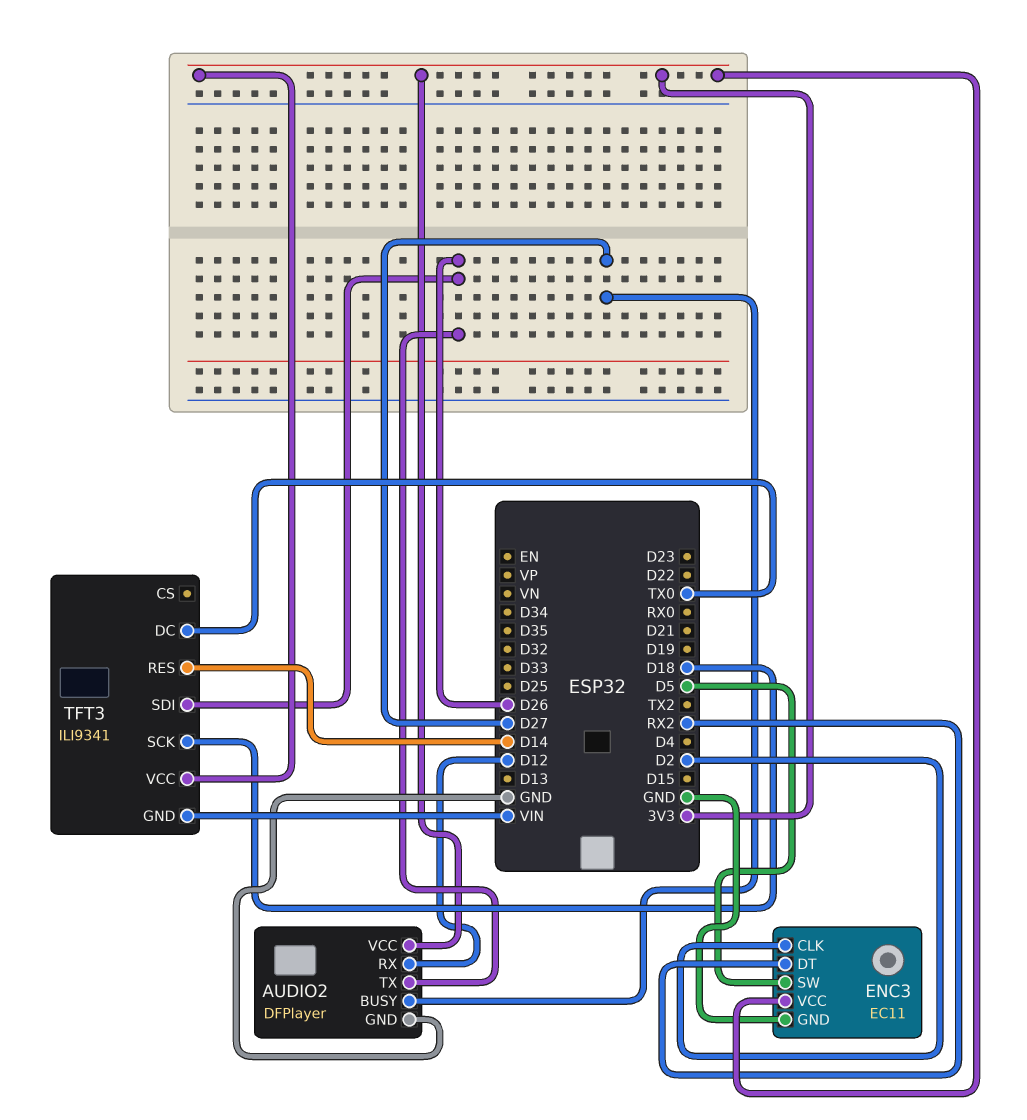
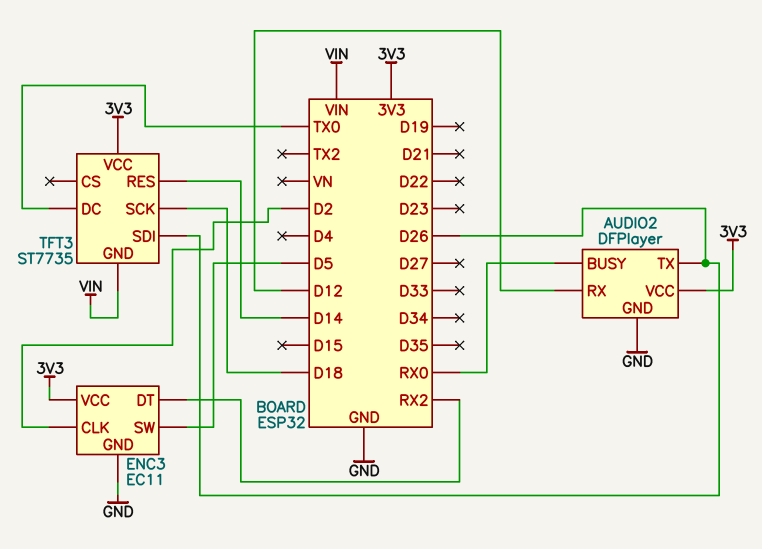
AUDIO2 pin BUSY: D27 -> RX0
TFT3: ILI9341 -> ST7735

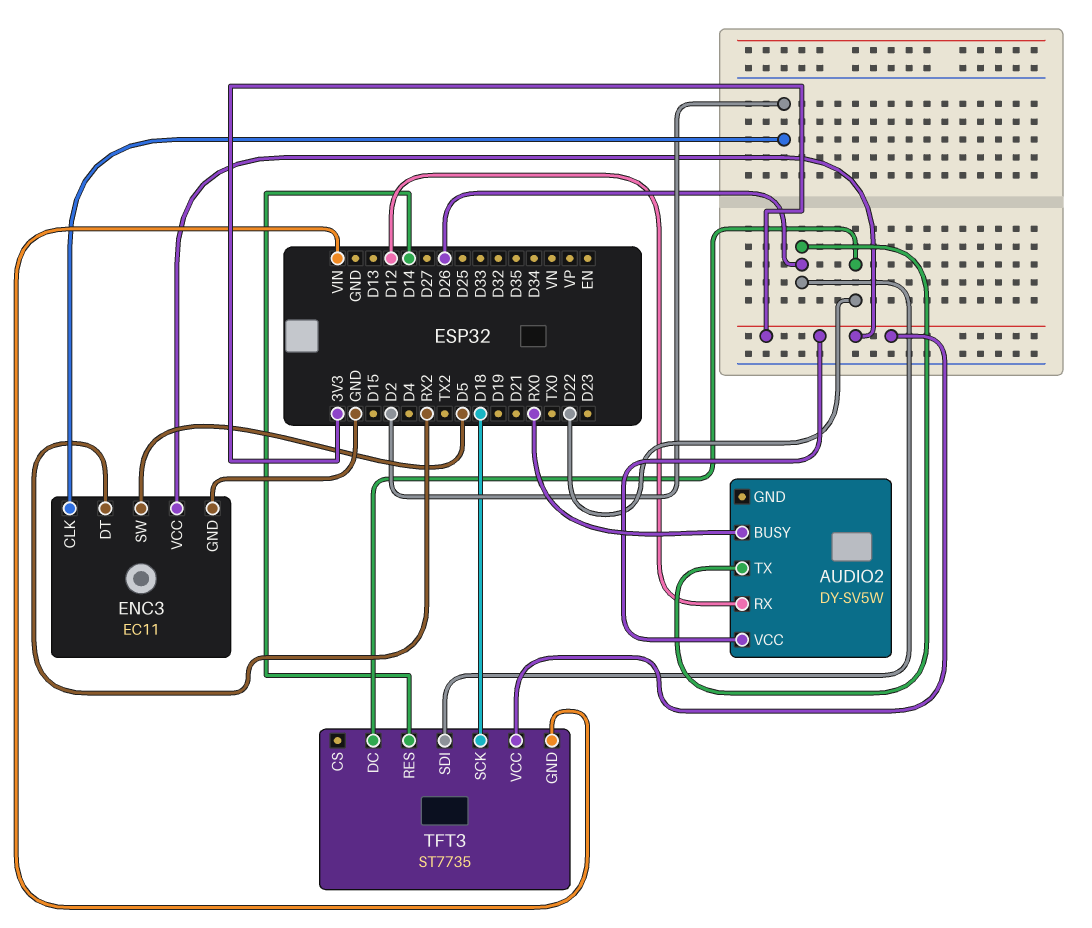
AUDIO2: DFPlayer -> DY-SV5W
AUDIO2 pin GND: GND -> none
TFT3 pin DC: TX0 -> D22

